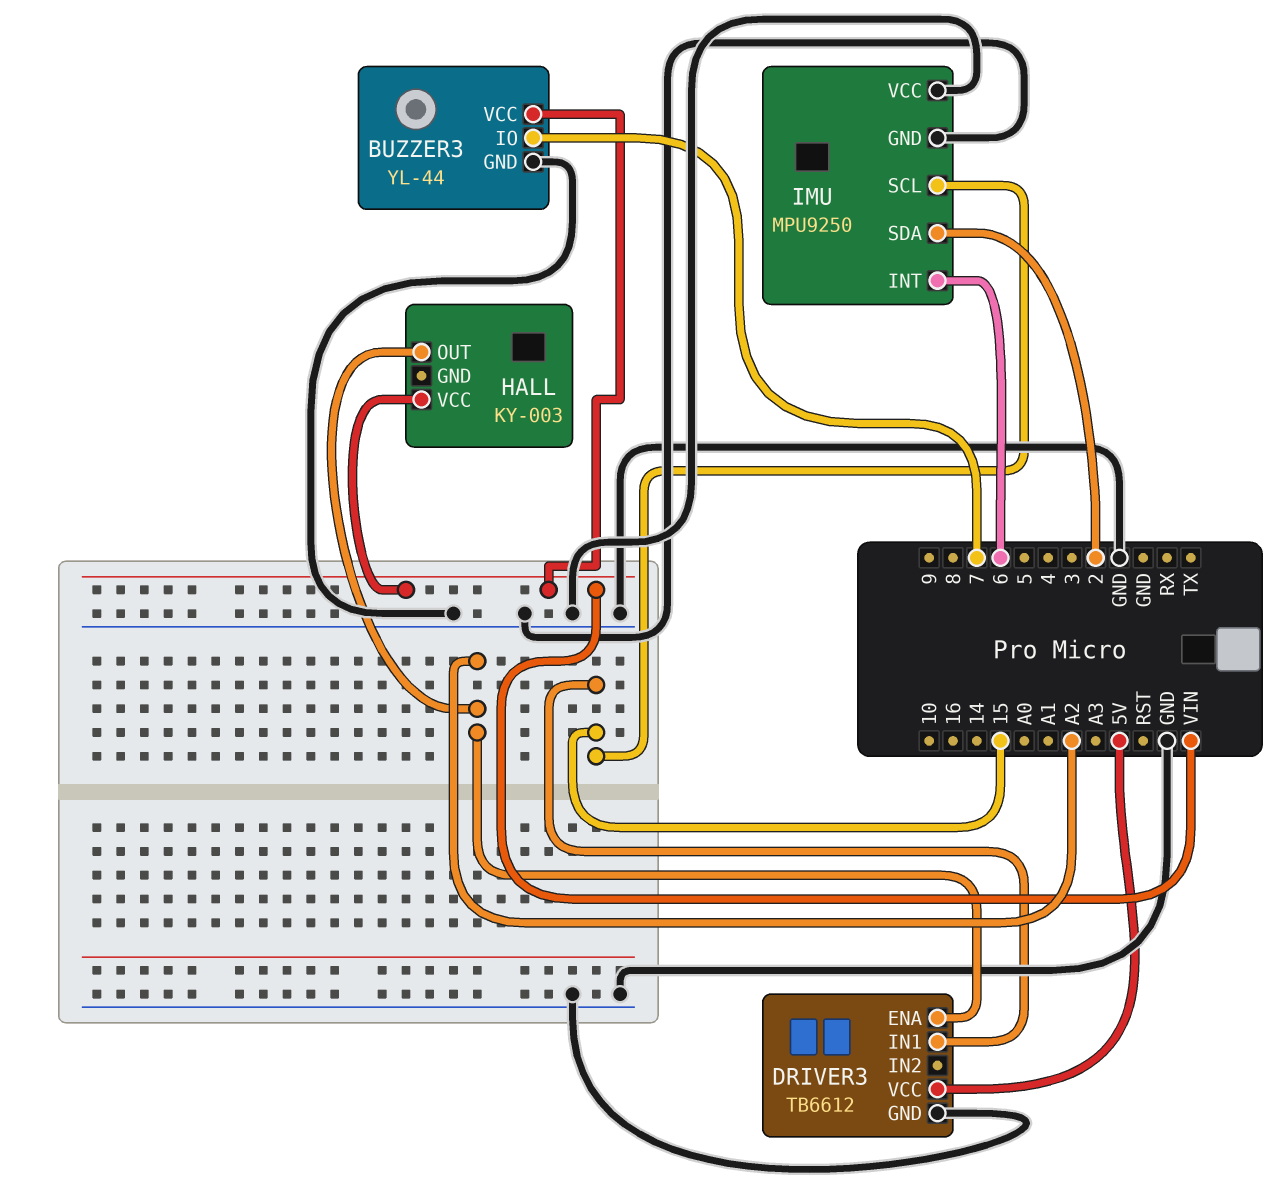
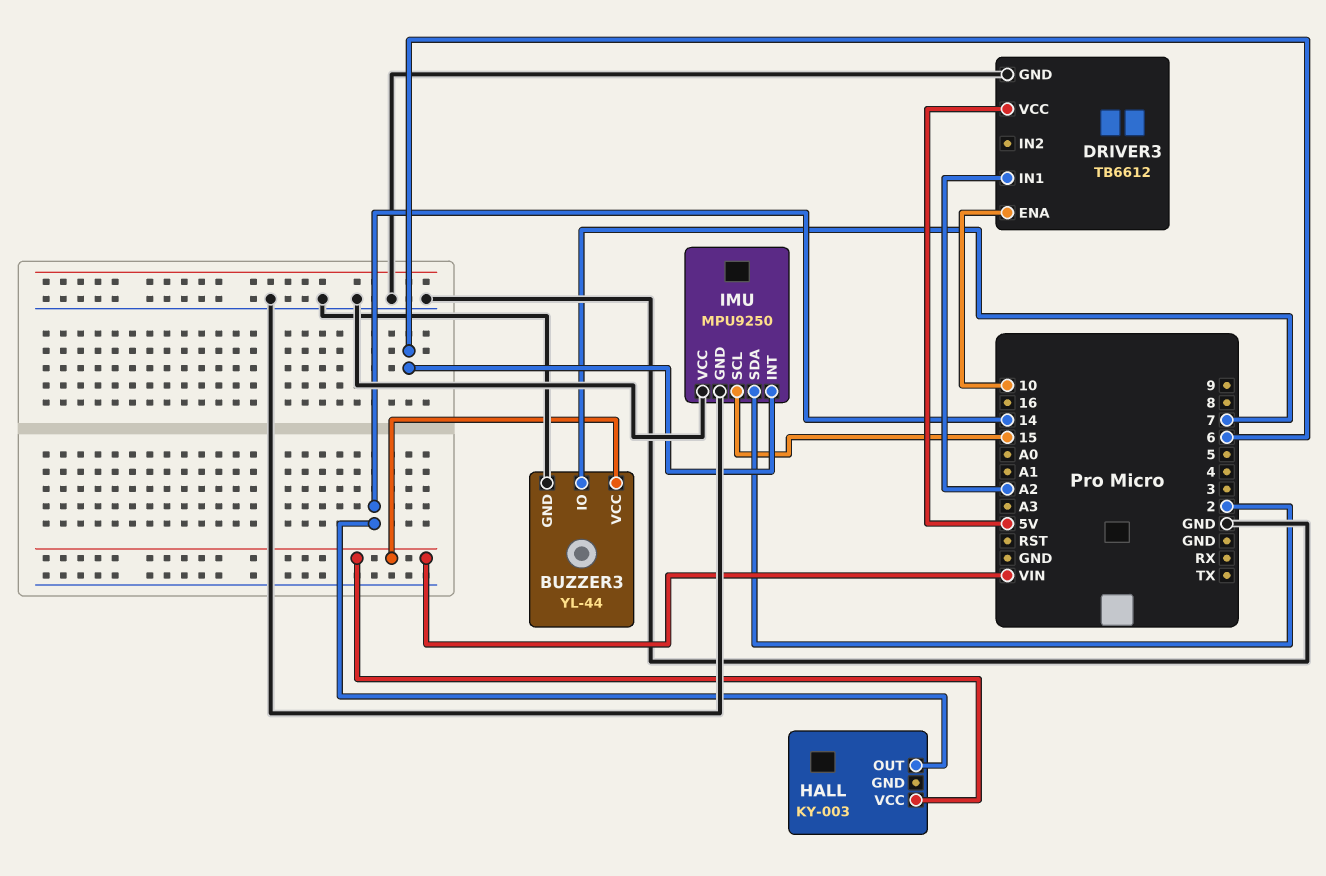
DRIVER3 pin ENA: A2 -> 10
DRIVER3 pin IN1: 15 -> A2
HALL pin OUT: A2 -> 14

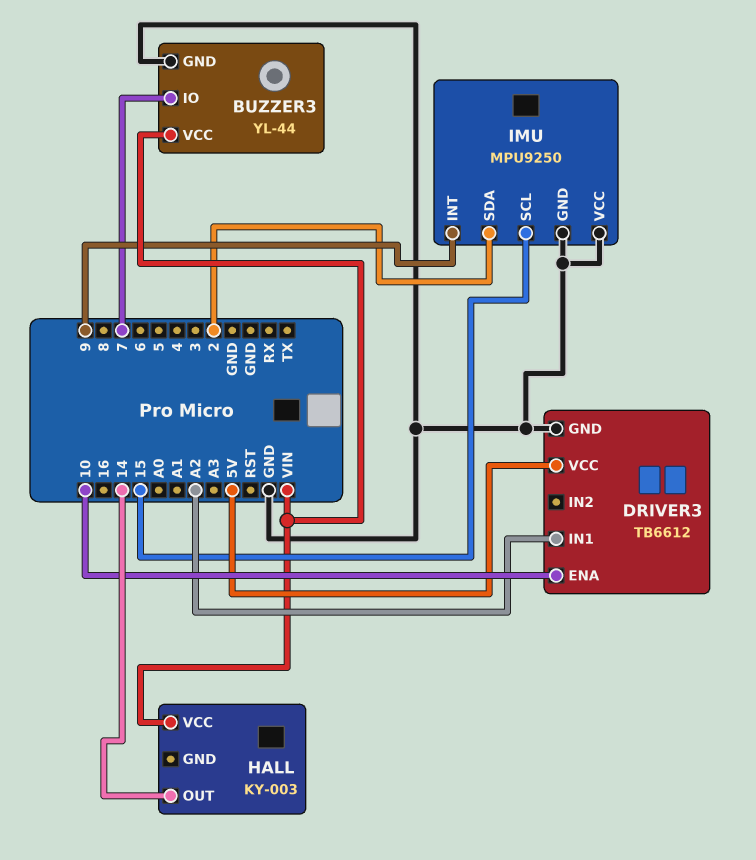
IMU pin INT: 6 -> 9

